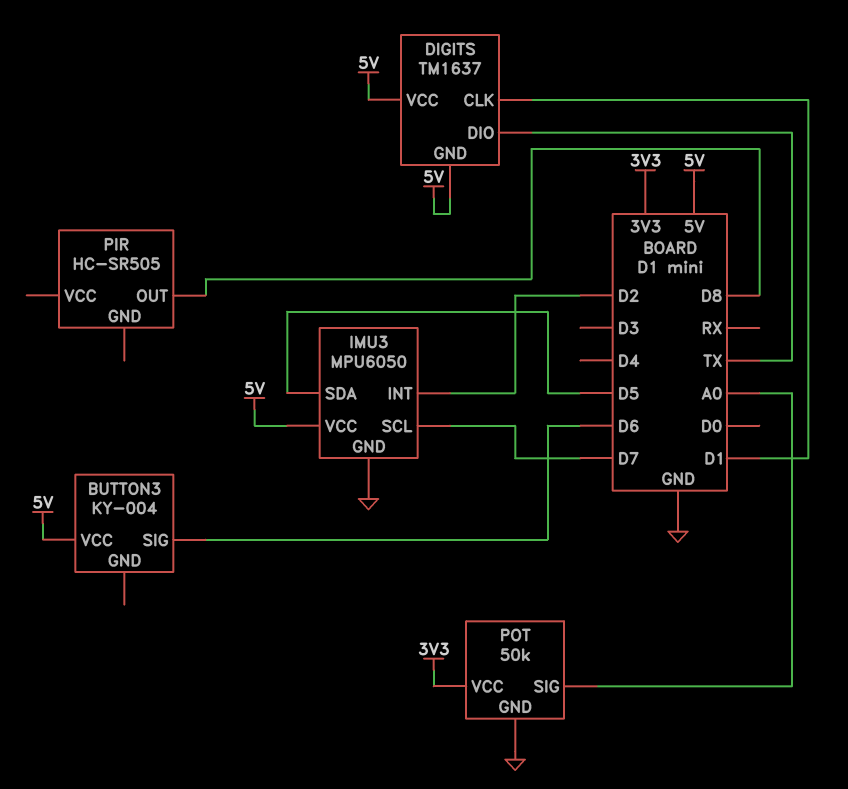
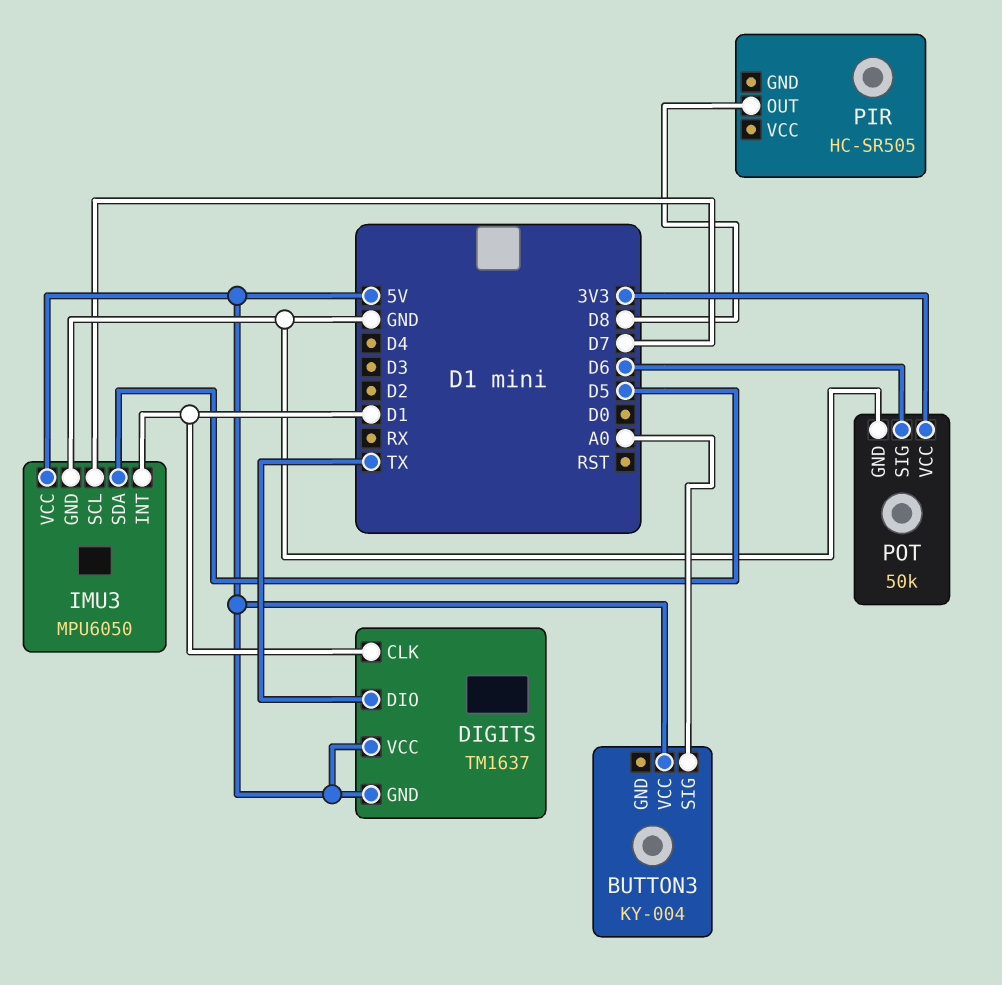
BUTTON3 pin SIG: D6 -> A0
IMU3 pin INT: D2 -> D1
POT pin SIG: A0 -> D6

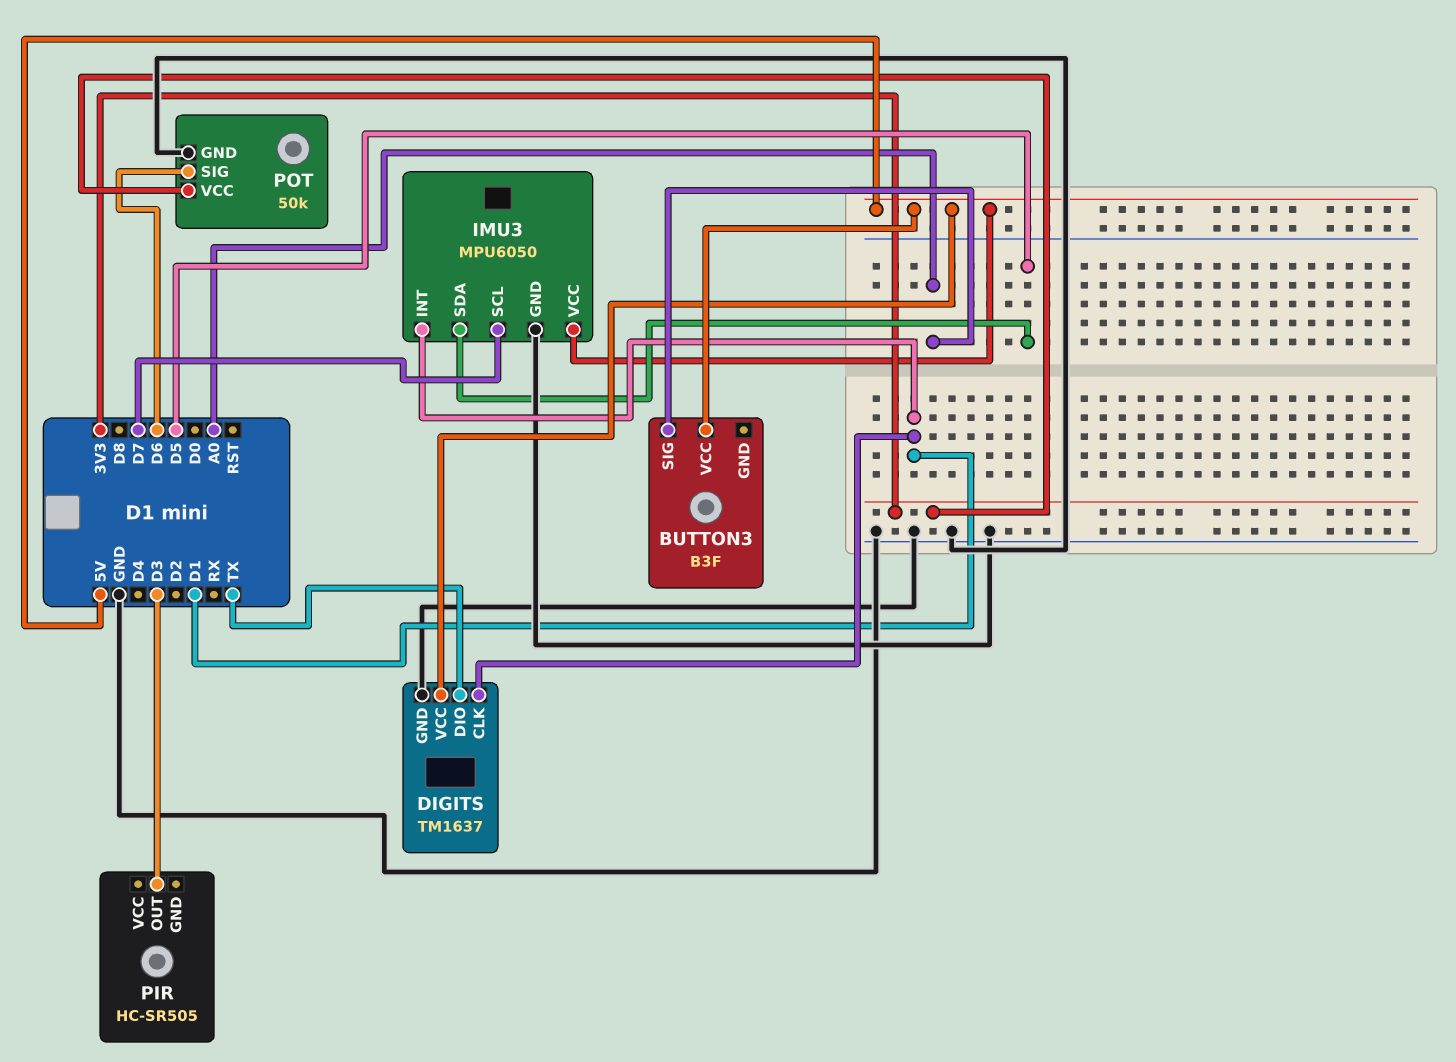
BUTTON3: KY-004 -> B3F
DIGITS pin GND: 5V -> GND
PIR pin OUT: D8 -> D3

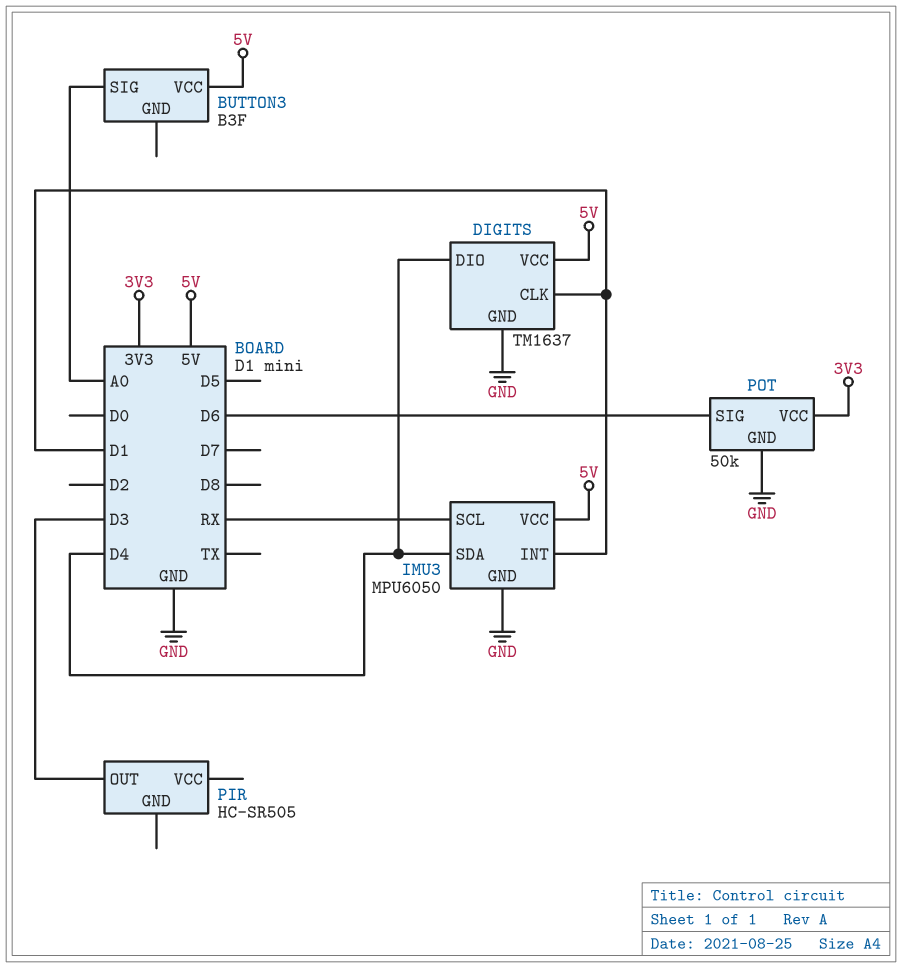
DIGITS pin DIO: TX -> D4
IMU3 pin SCL: D7 -> RX
IMU3 pin SDA: D5 -> D4

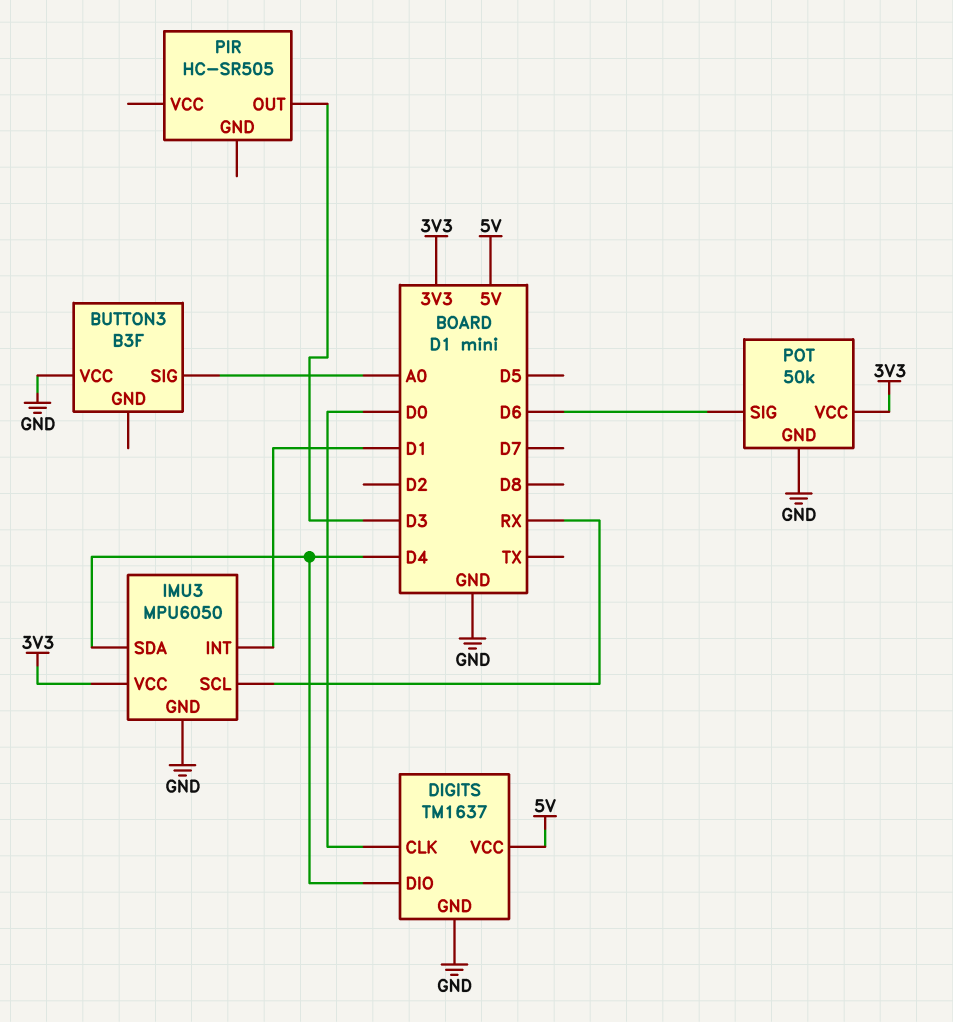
BUTTON3 pin VCC: 5V -> GND
DIGITS pin CLK: D1 -> D0
IMU3 pin VCC: 5V -> 3V3

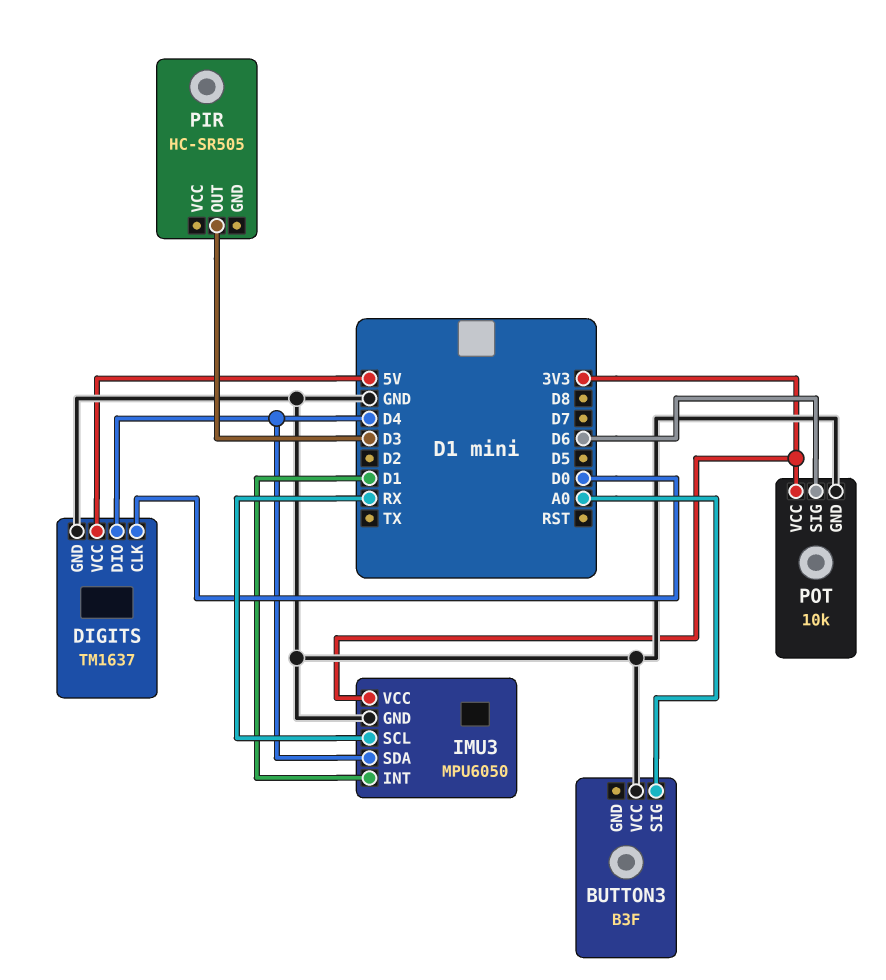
POT: 50k -> 10k

